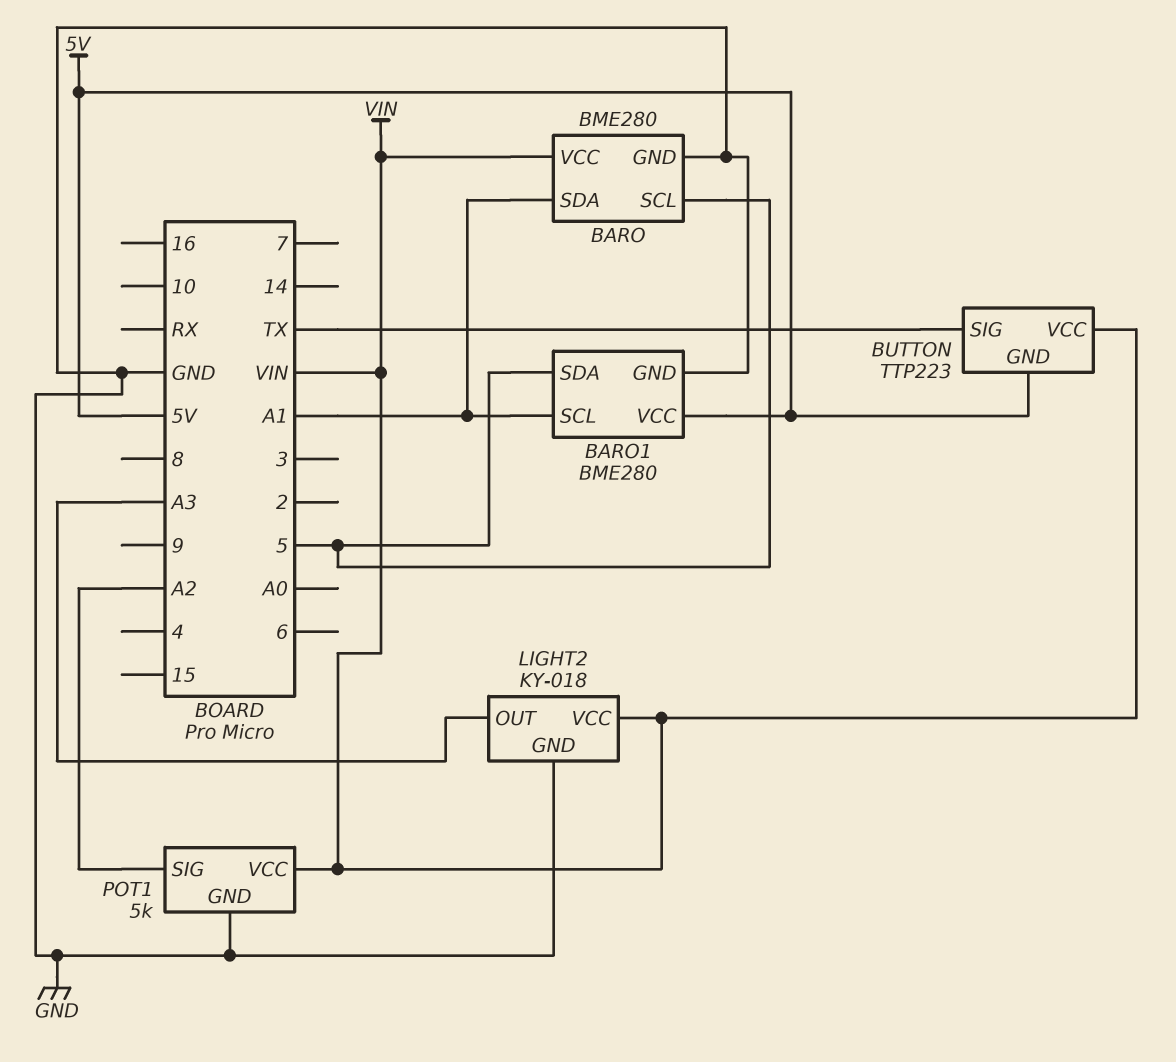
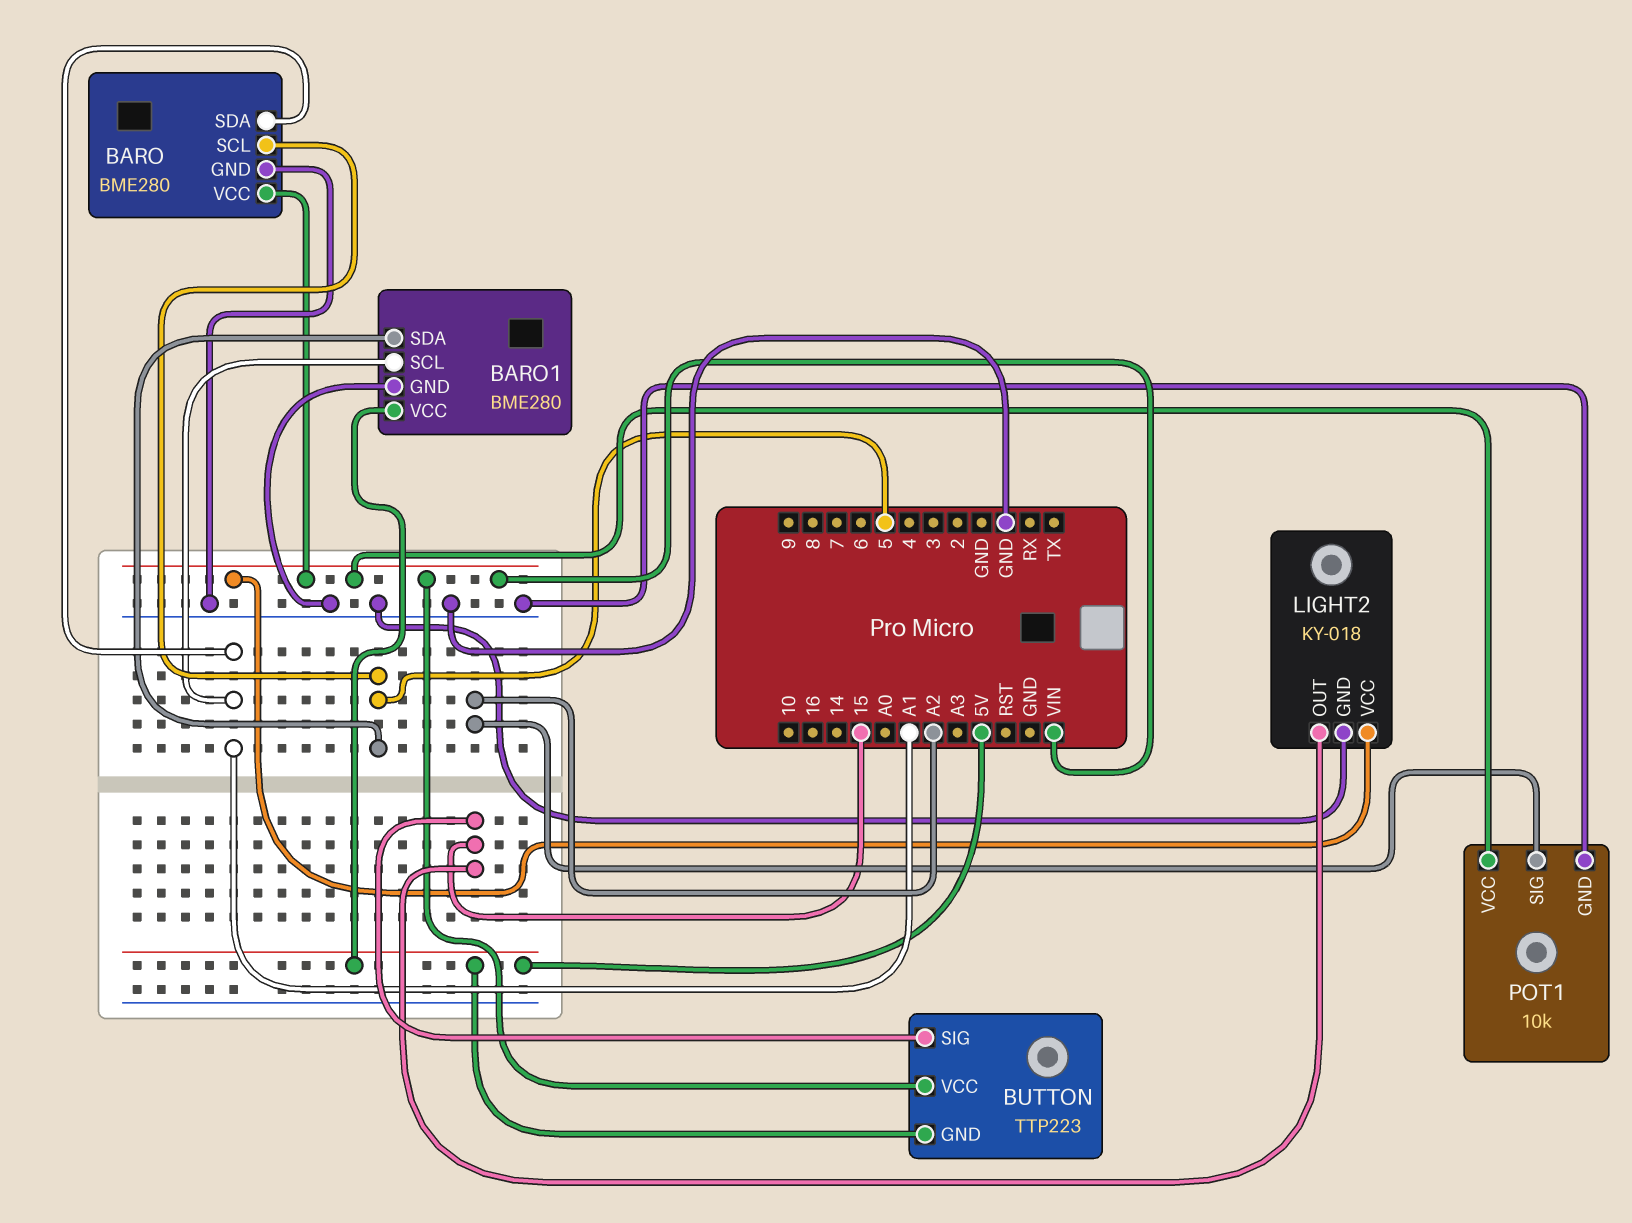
BUTTON pin SIG: TX -> 15
LIGHT2 pin OUT: A3 -> 15
POT1: 5k -> 10k

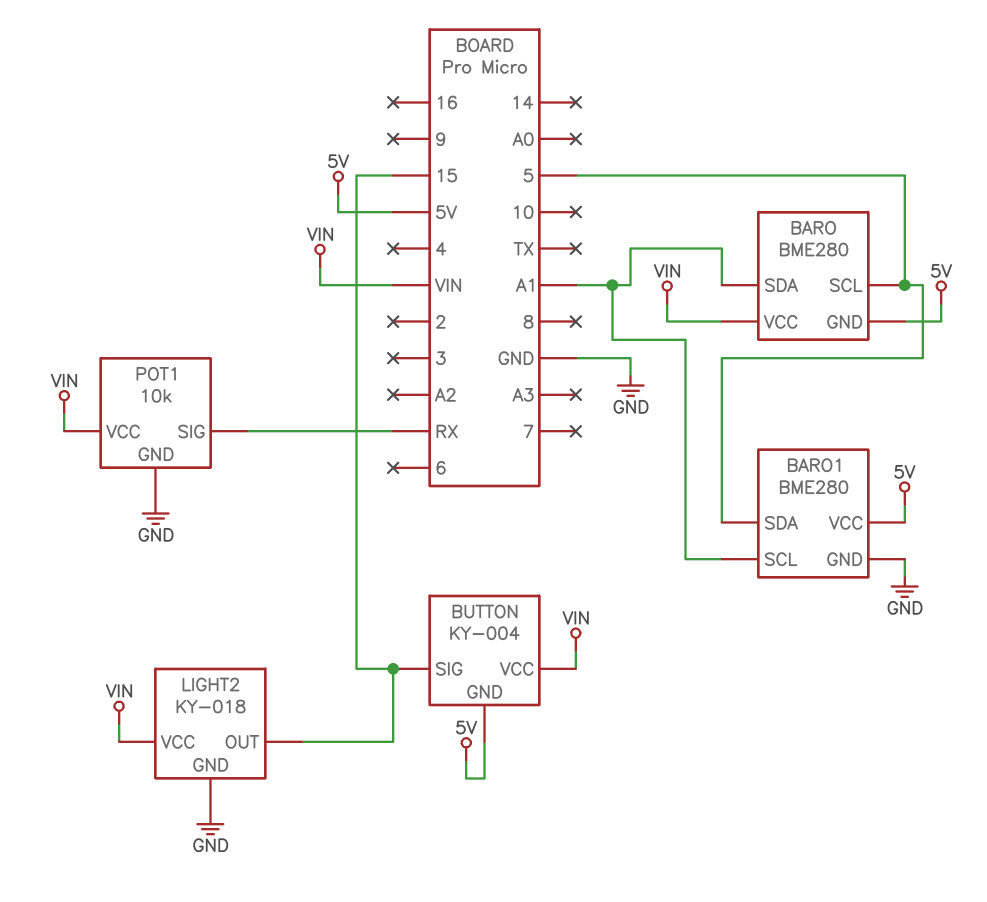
BARO pin GND: GND -> 5V
BUTTON: TTP223 -> KY-004
POT1 pin SIG: A2 -> RX

